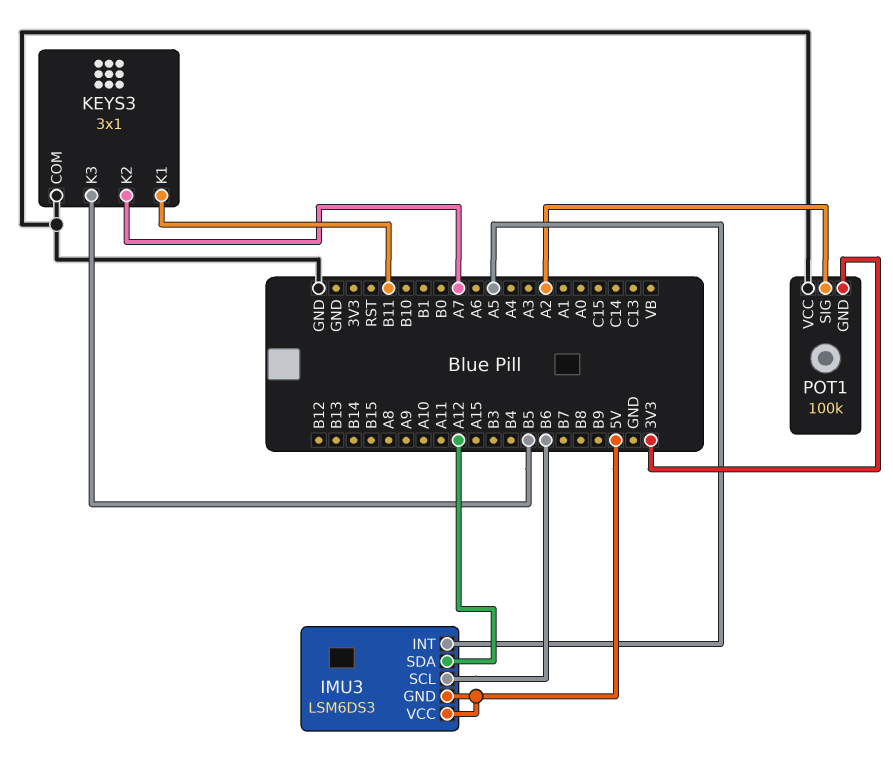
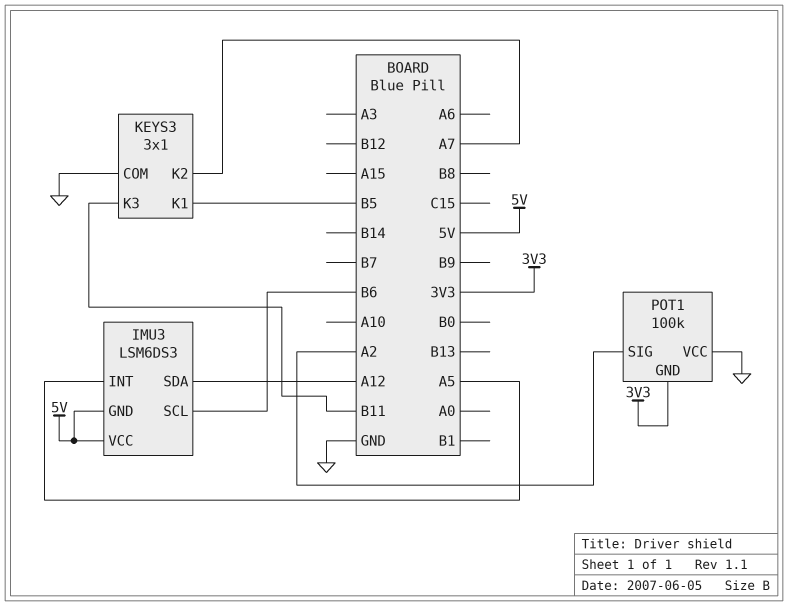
KEYS3 pin K1: B11 -> B5
KEYS3 pin K3: B5 -> B11

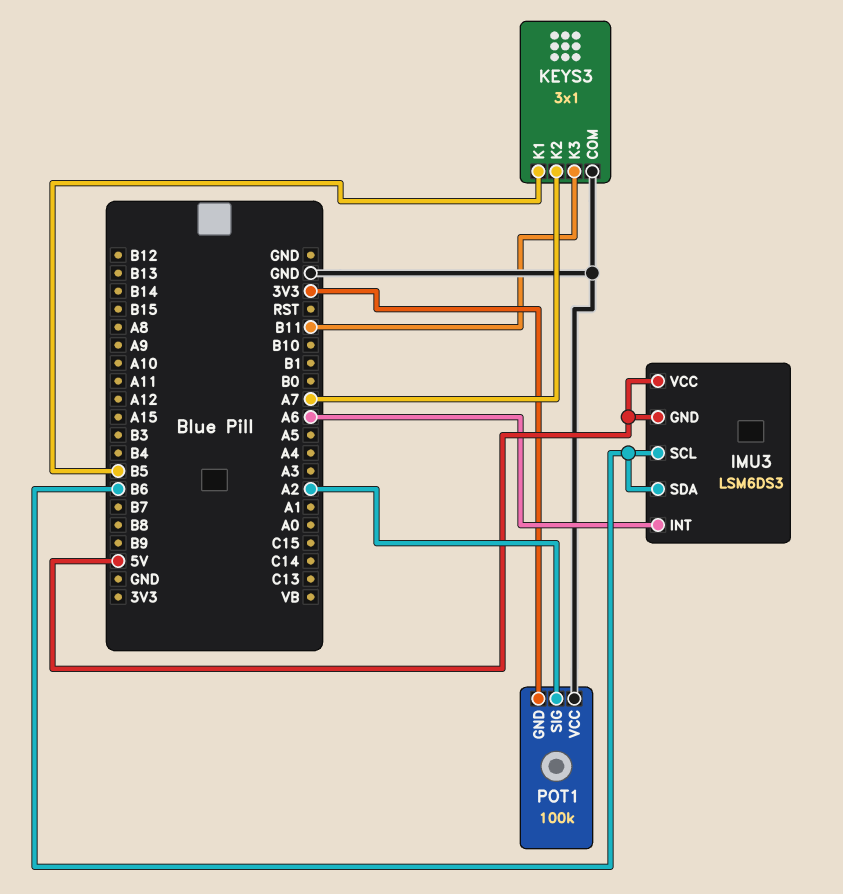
IMU3 pin INT: A5 -> A6
IMU3 pin SDA: A12 -> B6

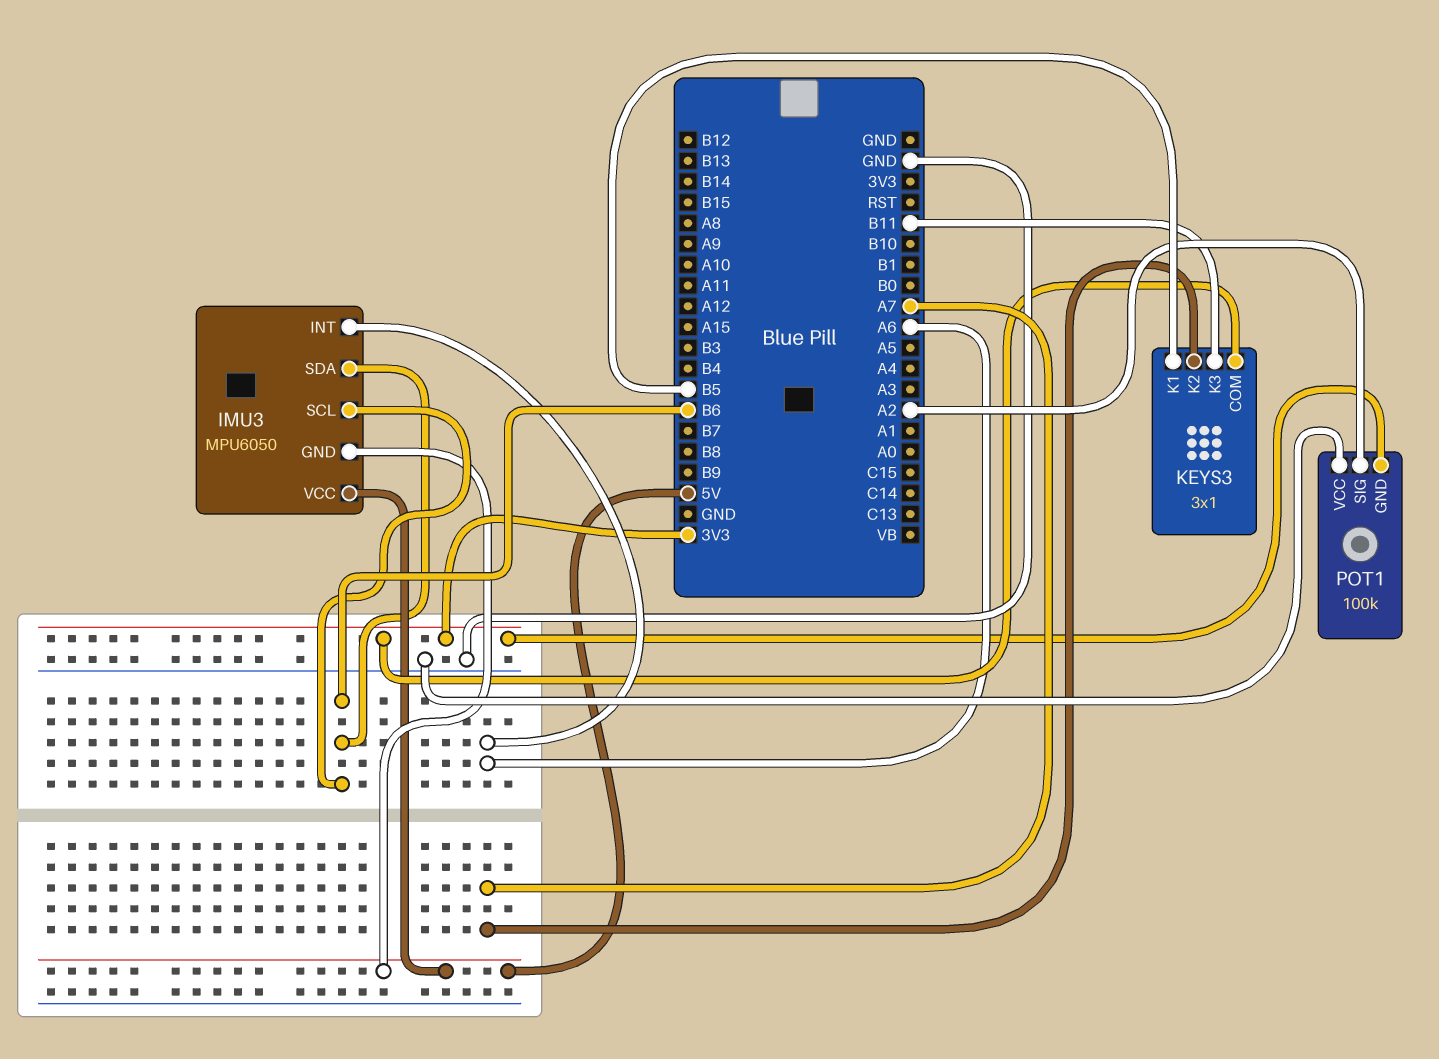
IMU3: LSM6DS3 -> MPU6050
KEYS3 pin COM: GND -> 3V3

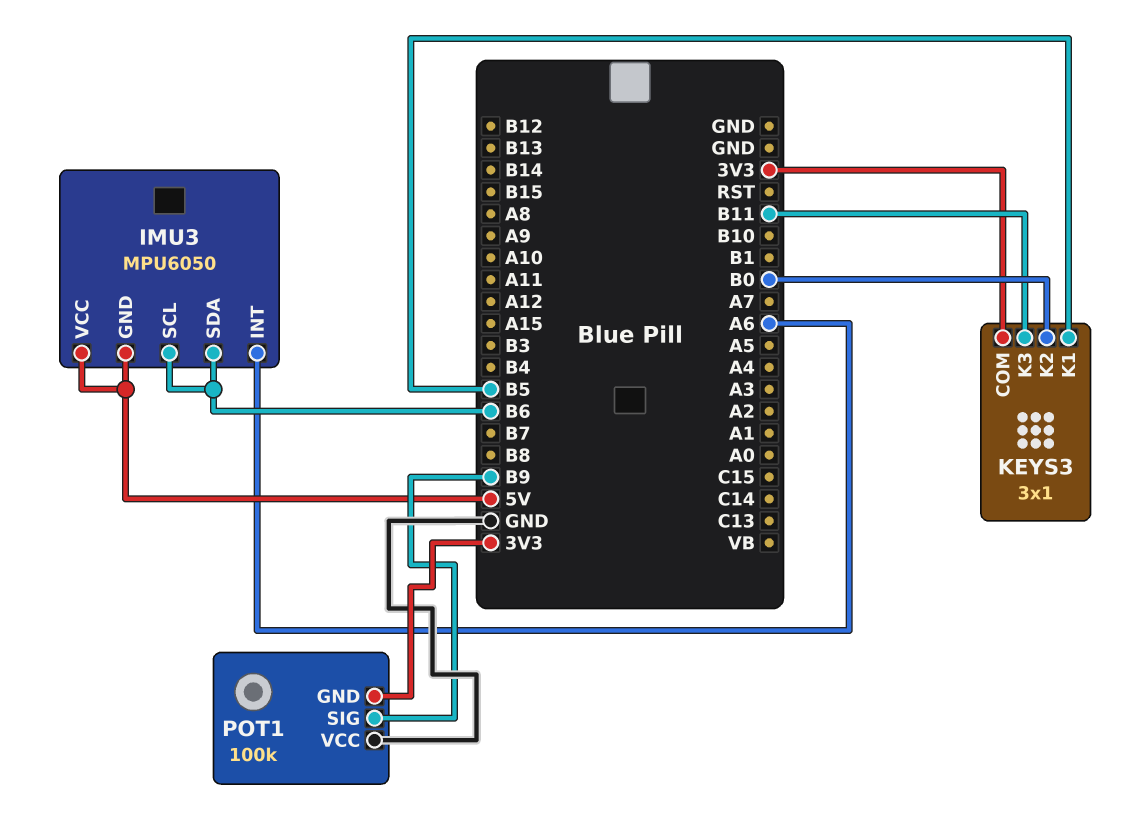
KEYS3 pin K2: A7 -> B0
POT1 pin SIG: A2 -> B9

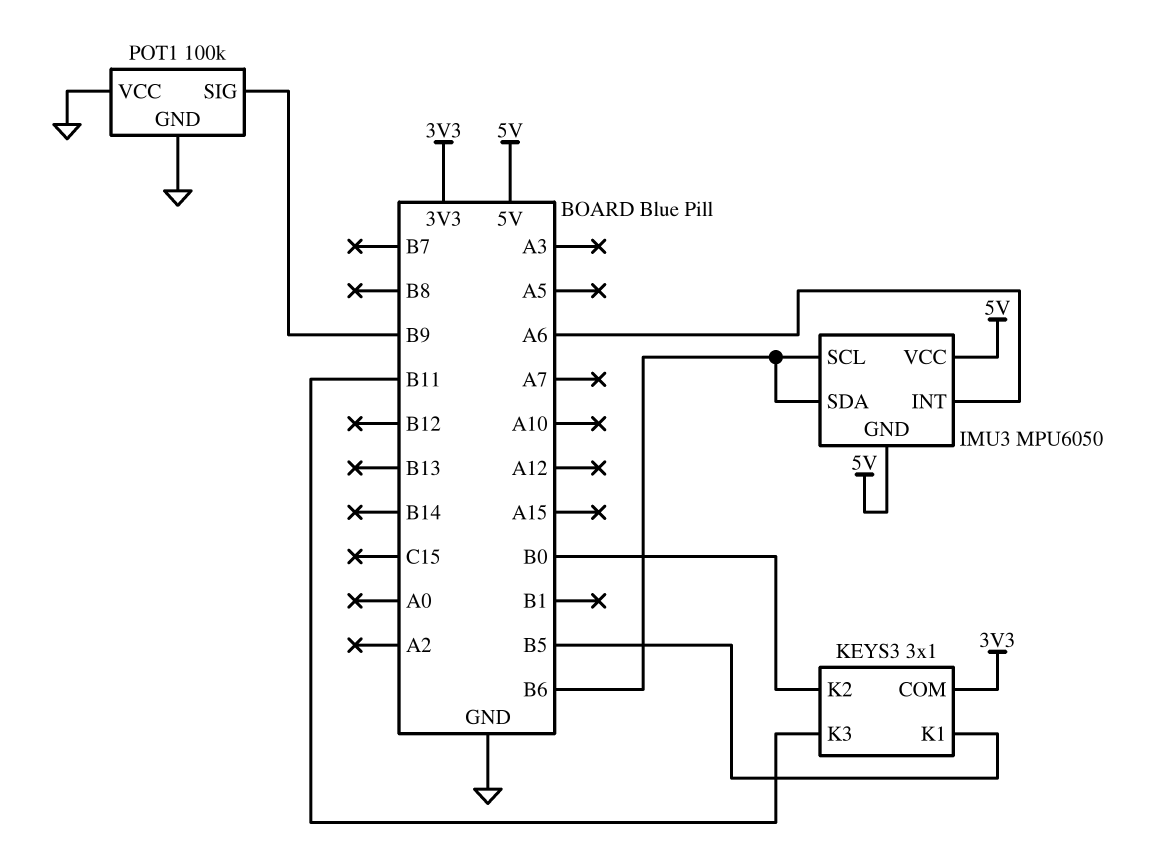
POT1 pin GND: 3V3 -> GND

